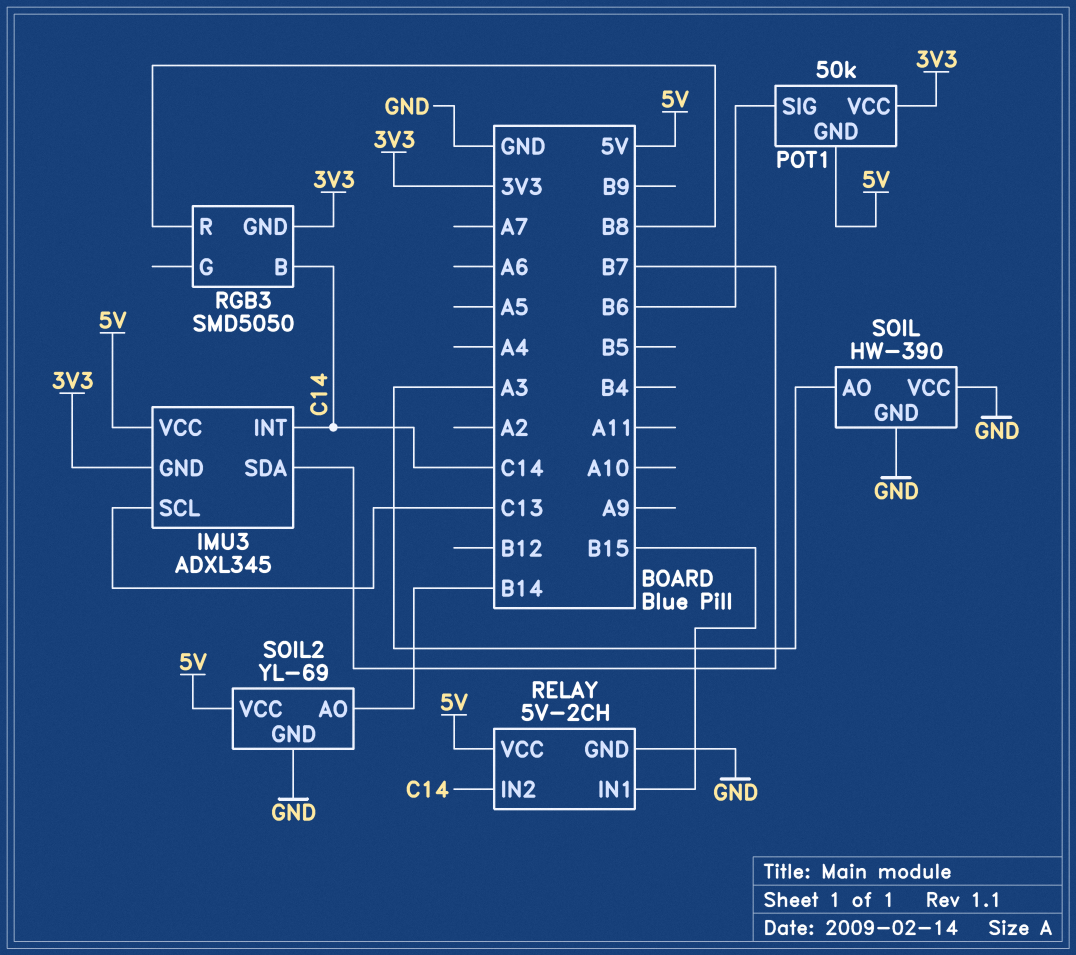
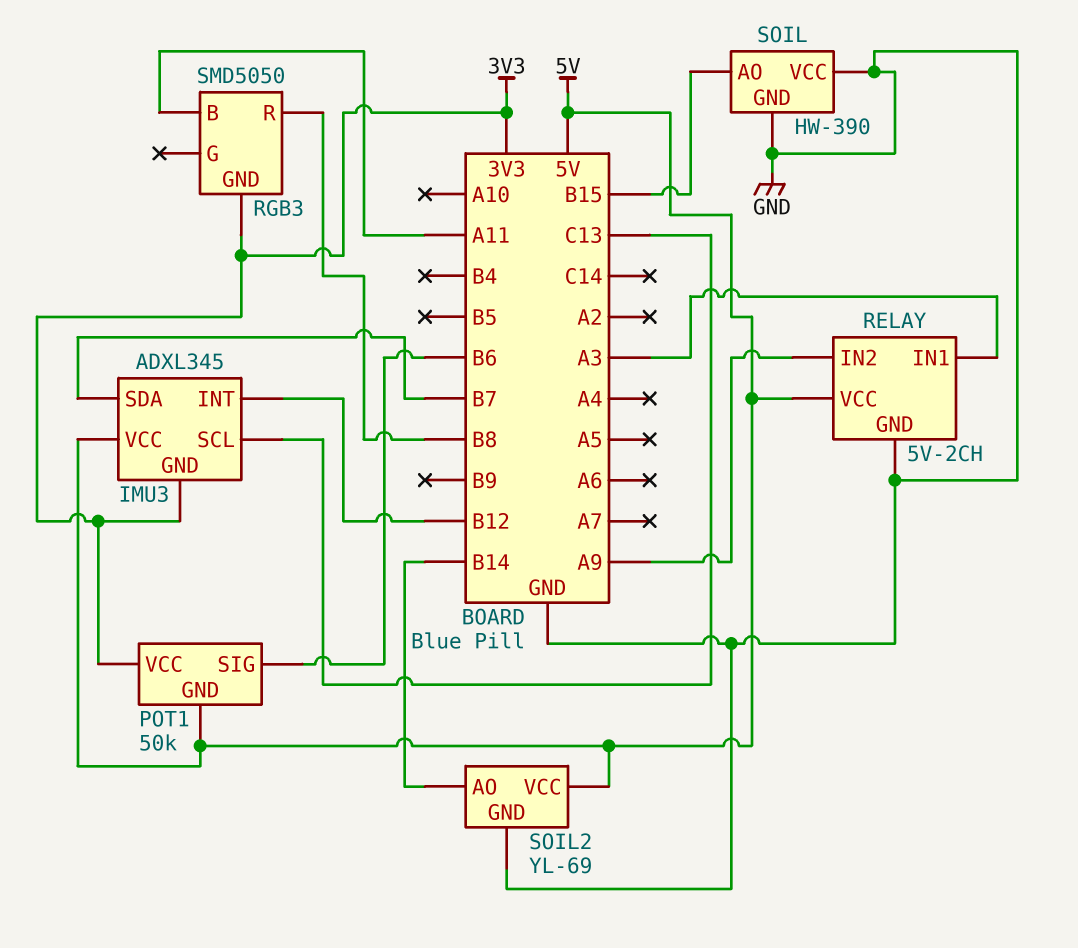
IMU3 pin INT: C14 -> B12
RELAY pin IN1: B15 -> A3
RELAY pin IN2: C14 -> A9
RGB3 pin B: C14 -> A11
SOIL pin AO: A3 -> B15

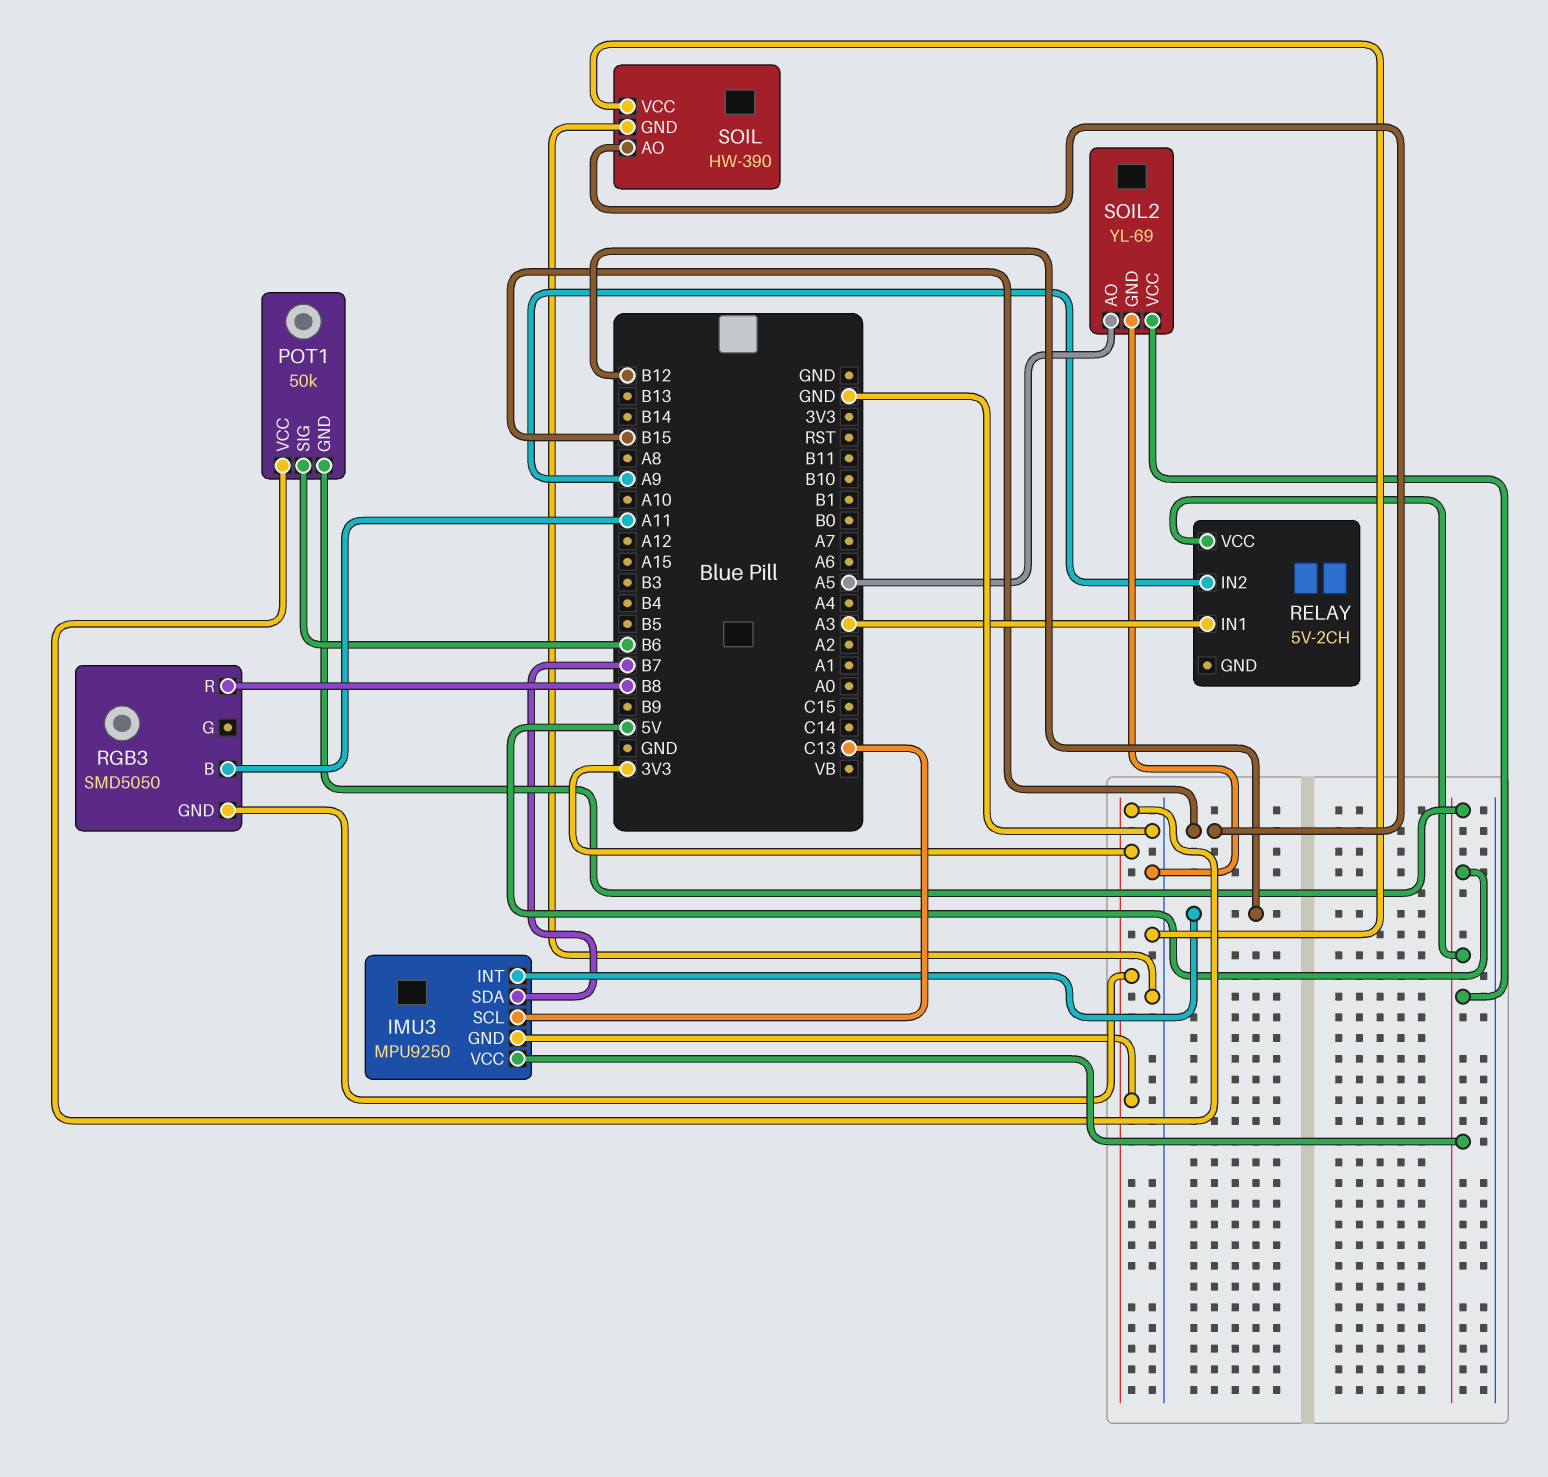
IMU3: ADXL345 -> MPU9250
RELAY pin GND: GND -> none
SOIL2 pin AO: B14 -> A5

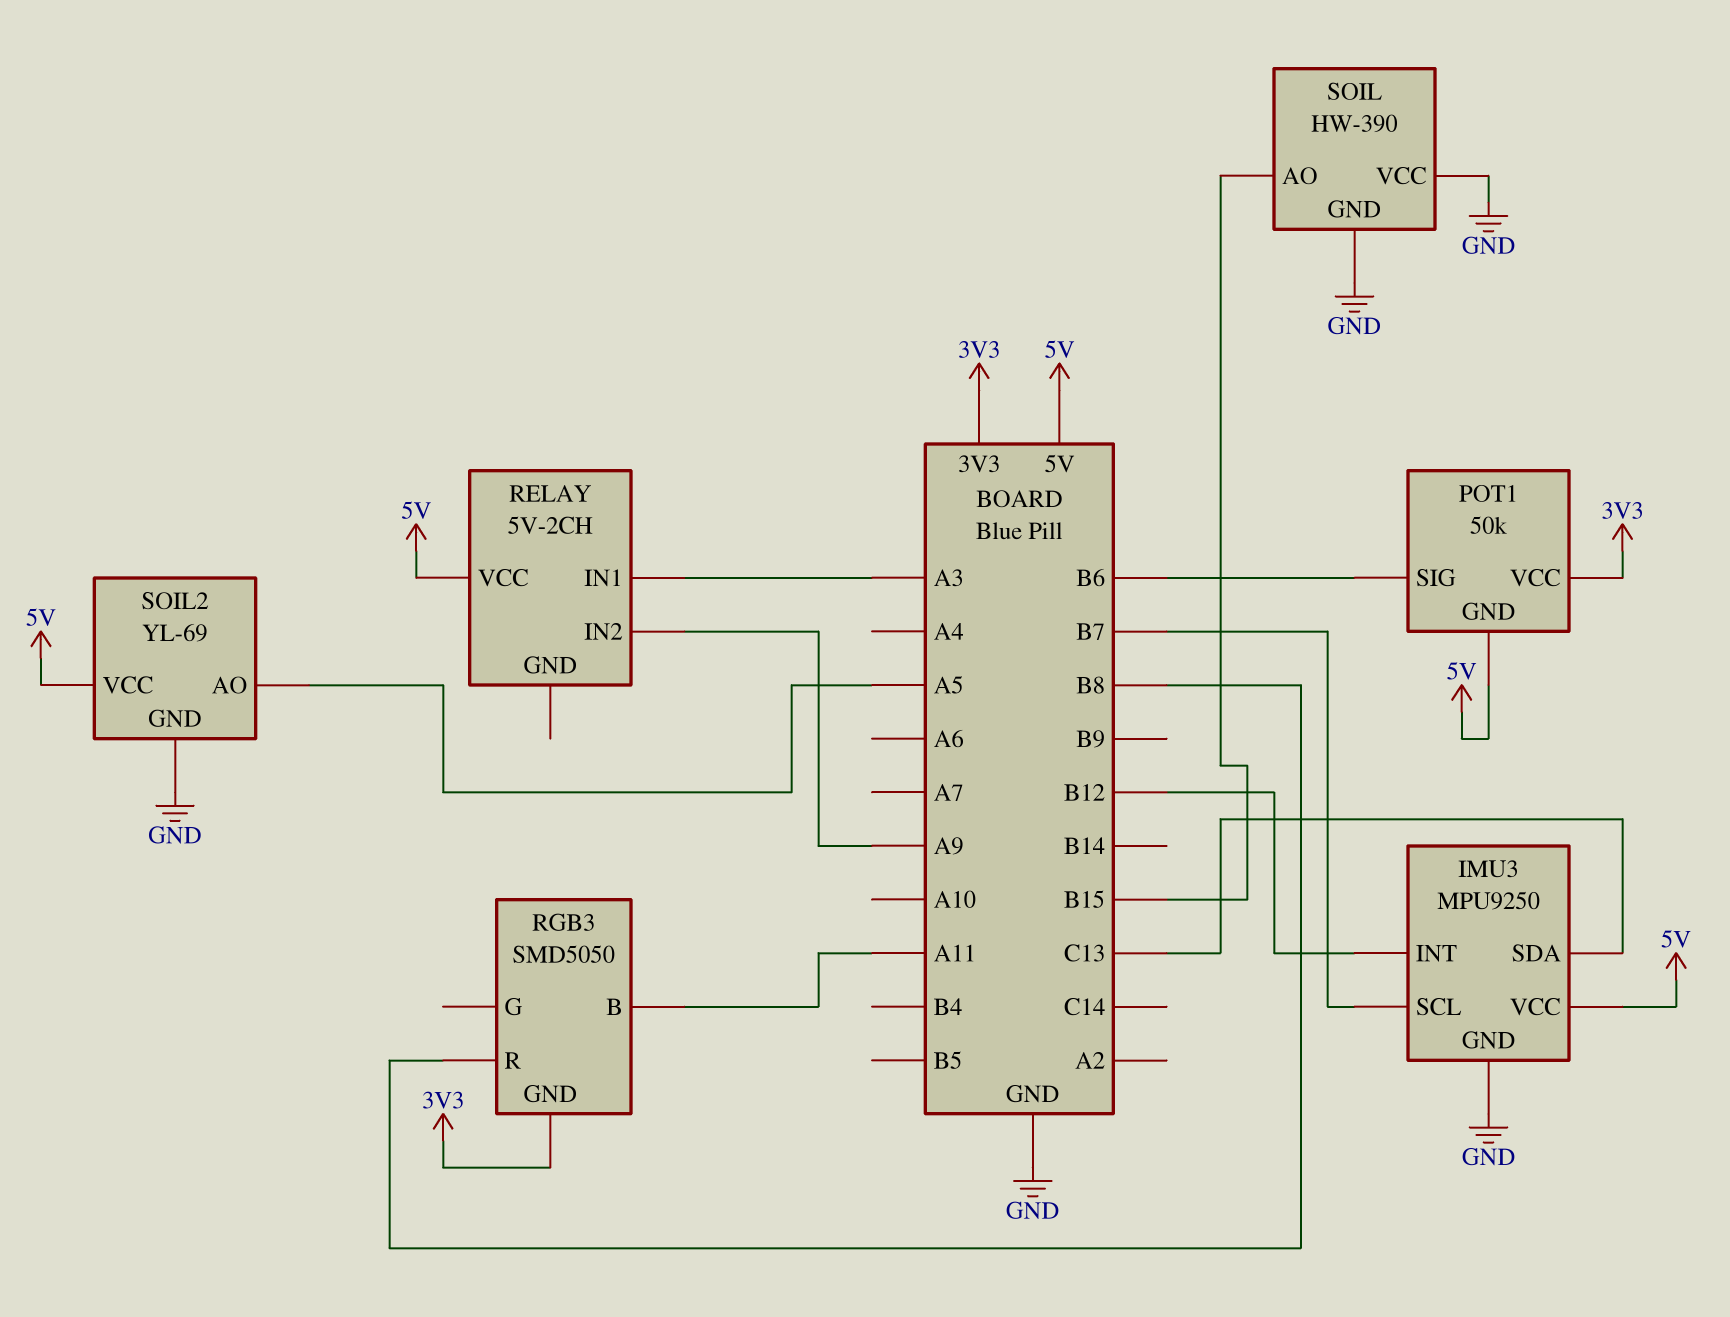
IMU3 pin GND: 3V3 -> GND
IMU3 pin SCL: C13 -> B7
IMU3 pin SDA: B7 -> C13

